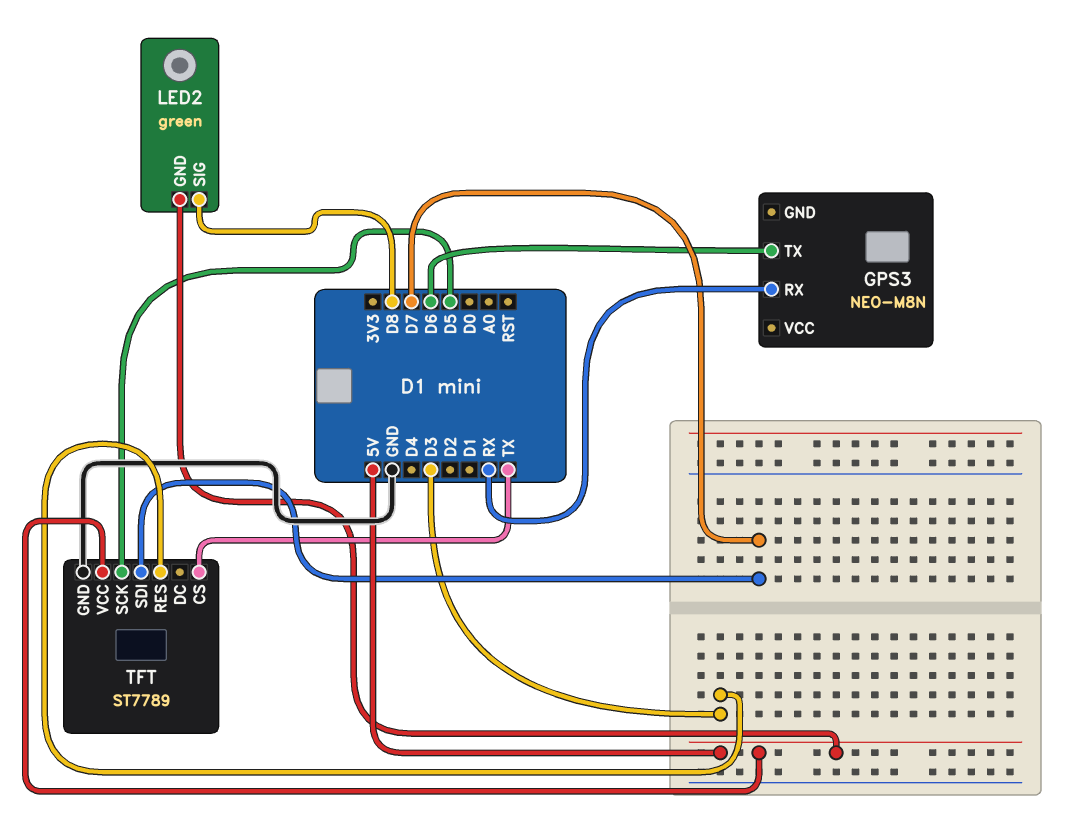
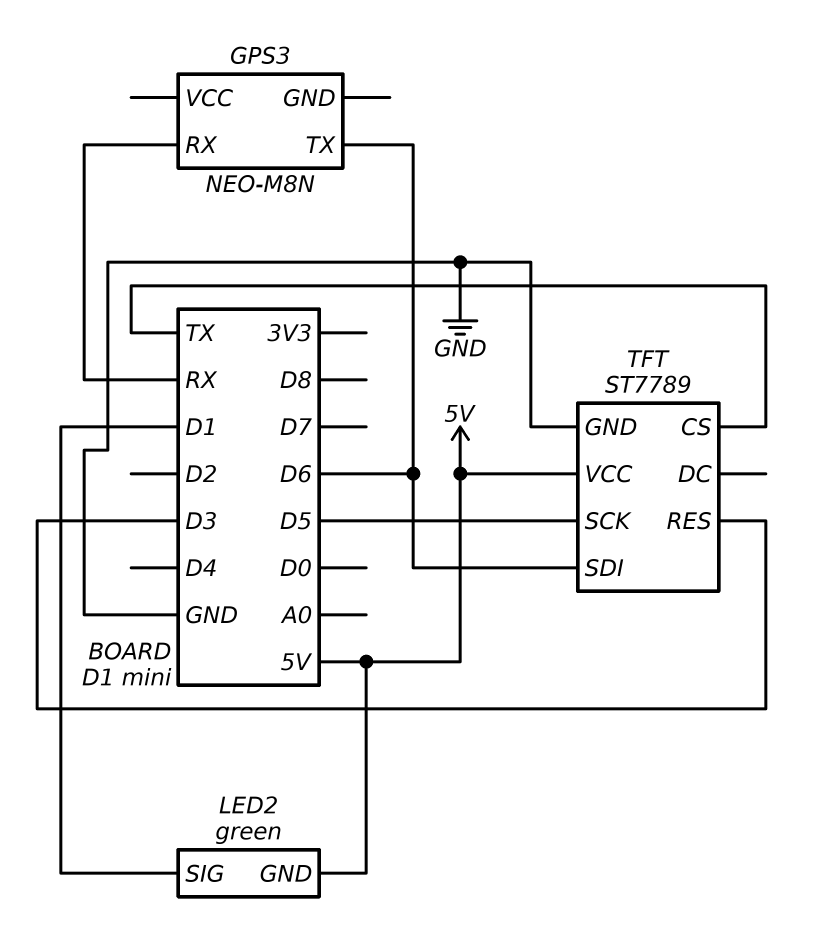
LED2 pin SIG: D8 -> D1
TFT pin SDI: D7 -> D6

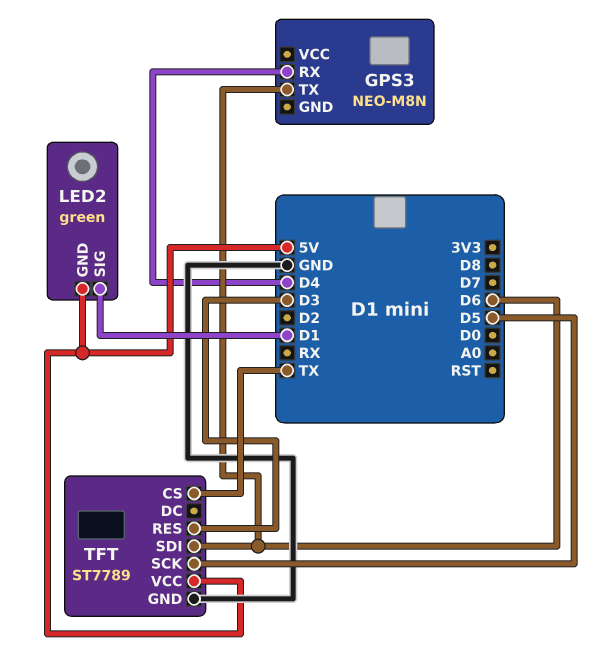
GPS3 pin RX: RX -> D4

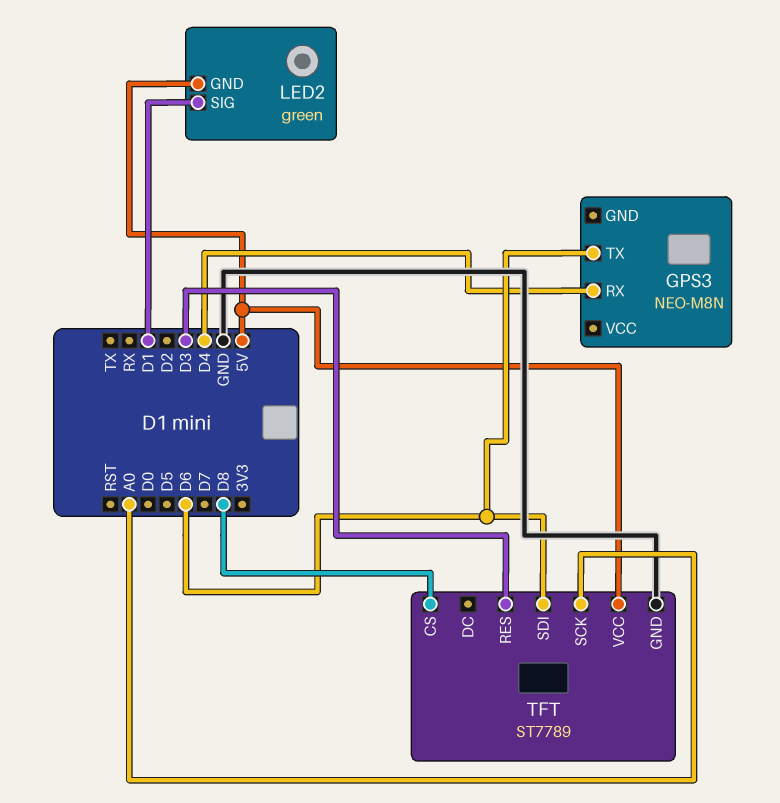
TFT pin CS: TX -> D8
TFT pin SCK: D5 -> A0

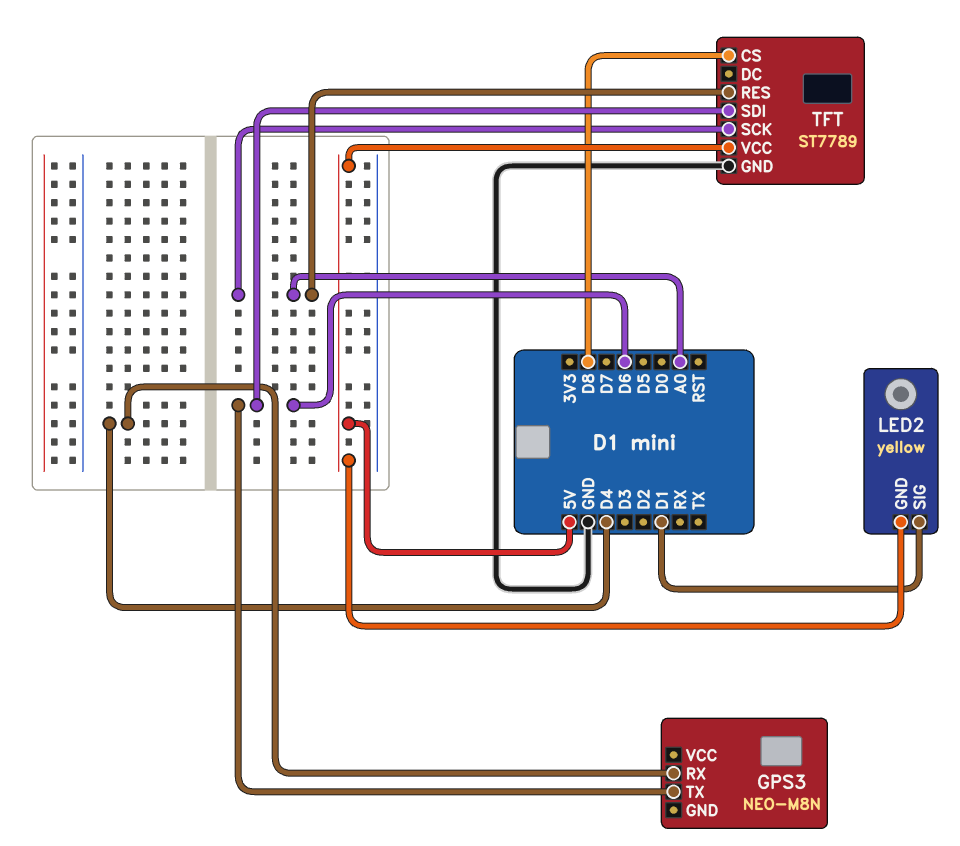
LED2: green -> yellow
TFT pin RES: D3 -> A0

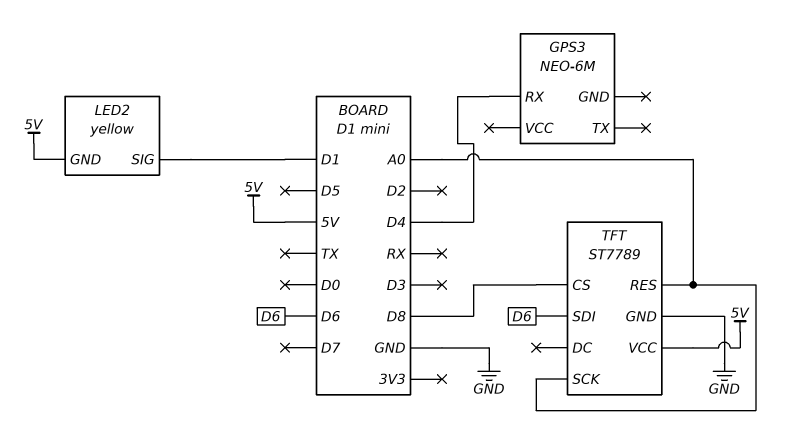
GPS3: NEO-M8N -> NEO-6M
GPS3 pin TX: D6 -> none

